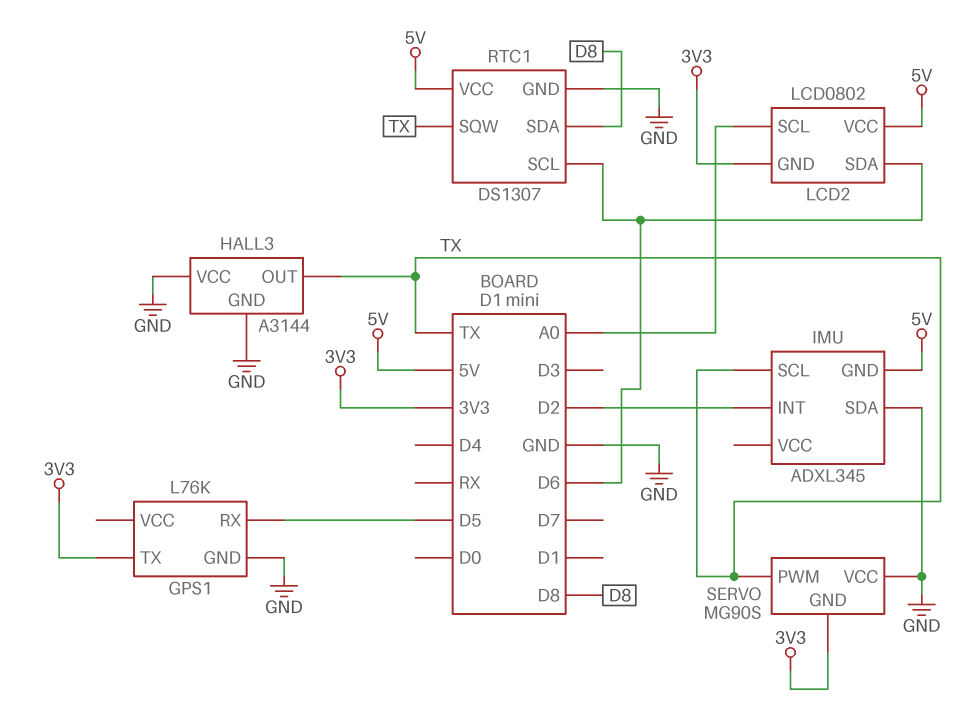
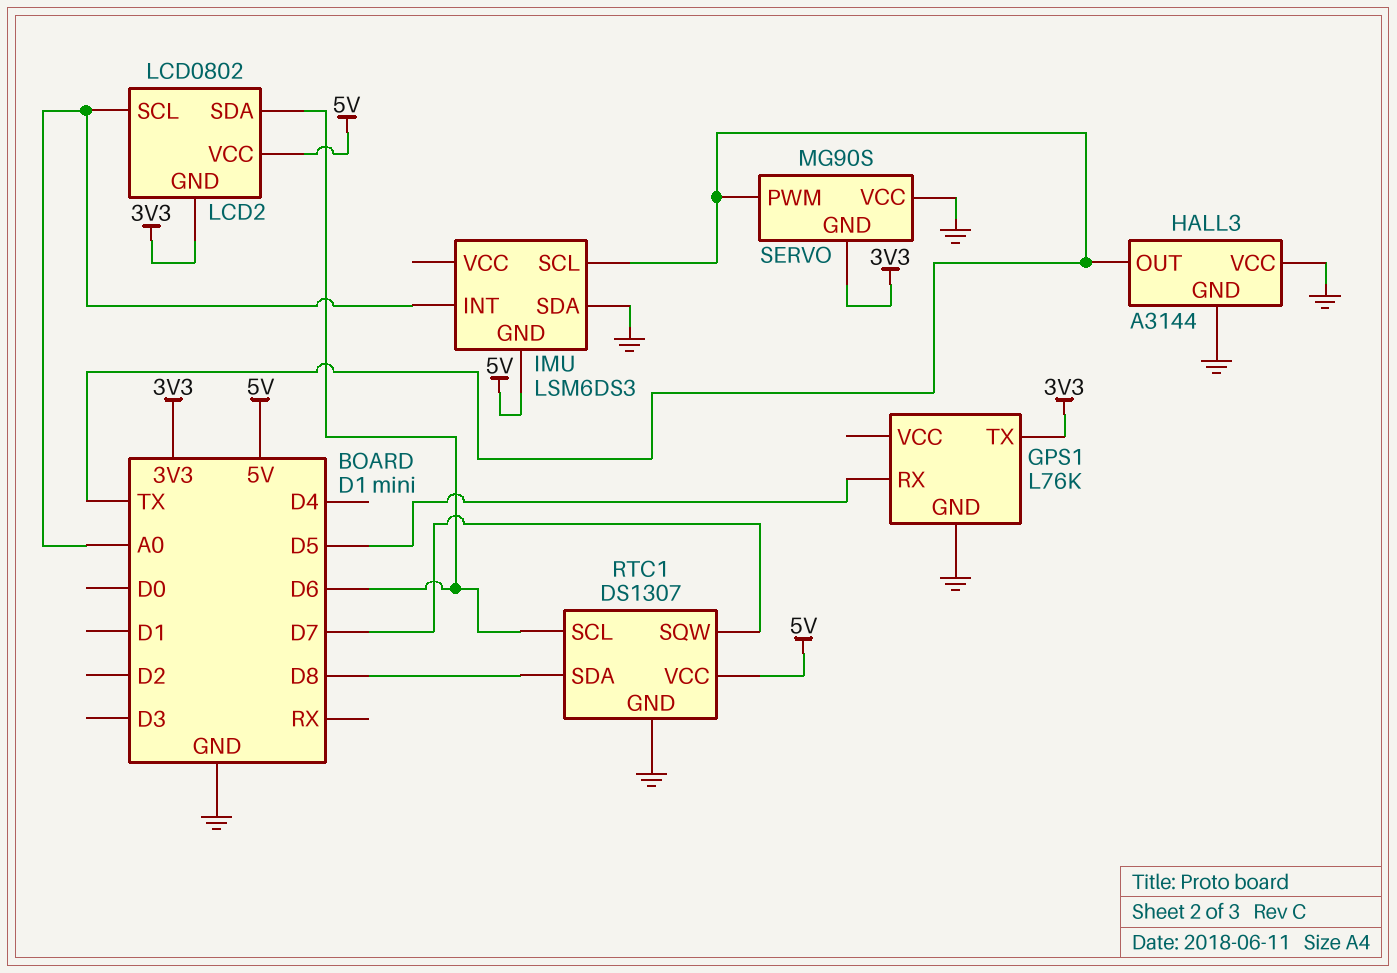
IMU: ADXL345 -> LSM6DS3
IMU pin INT: D2 -> A0
RTC1 pin SQW: TX -> D7

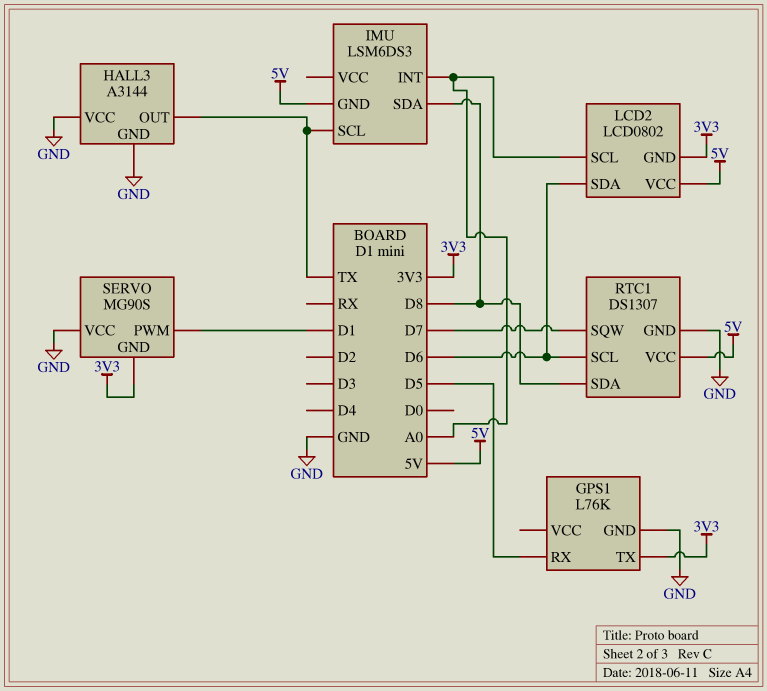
IMU pin SDA: GND -> D8
SERVO pin PWM: TX -> D1

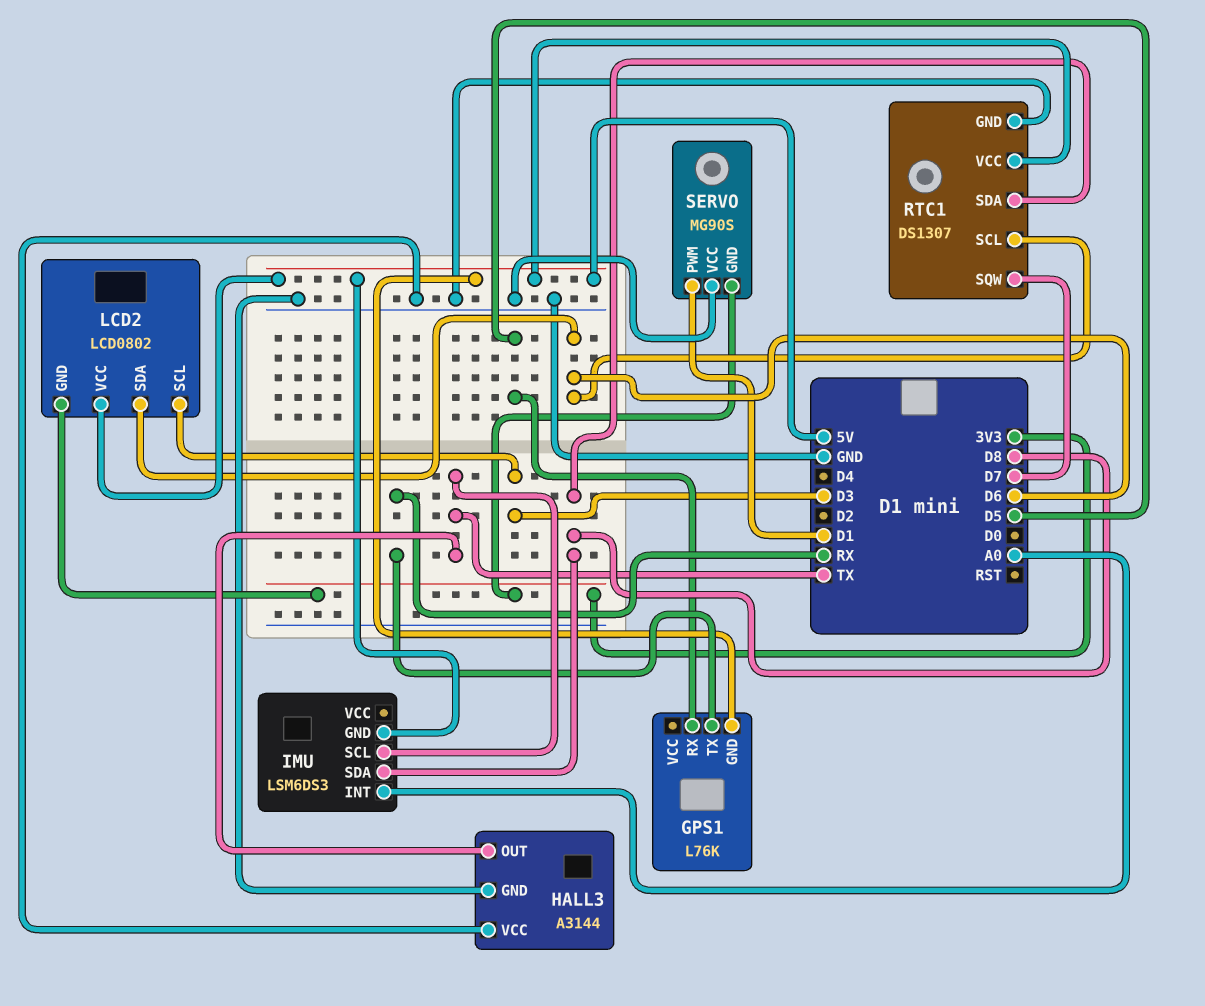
GPS1 pin GND: GND -> 5V
GPS1 pin TX: 3V3 -> RX
LCD2 pin SCL: A0 -> D3

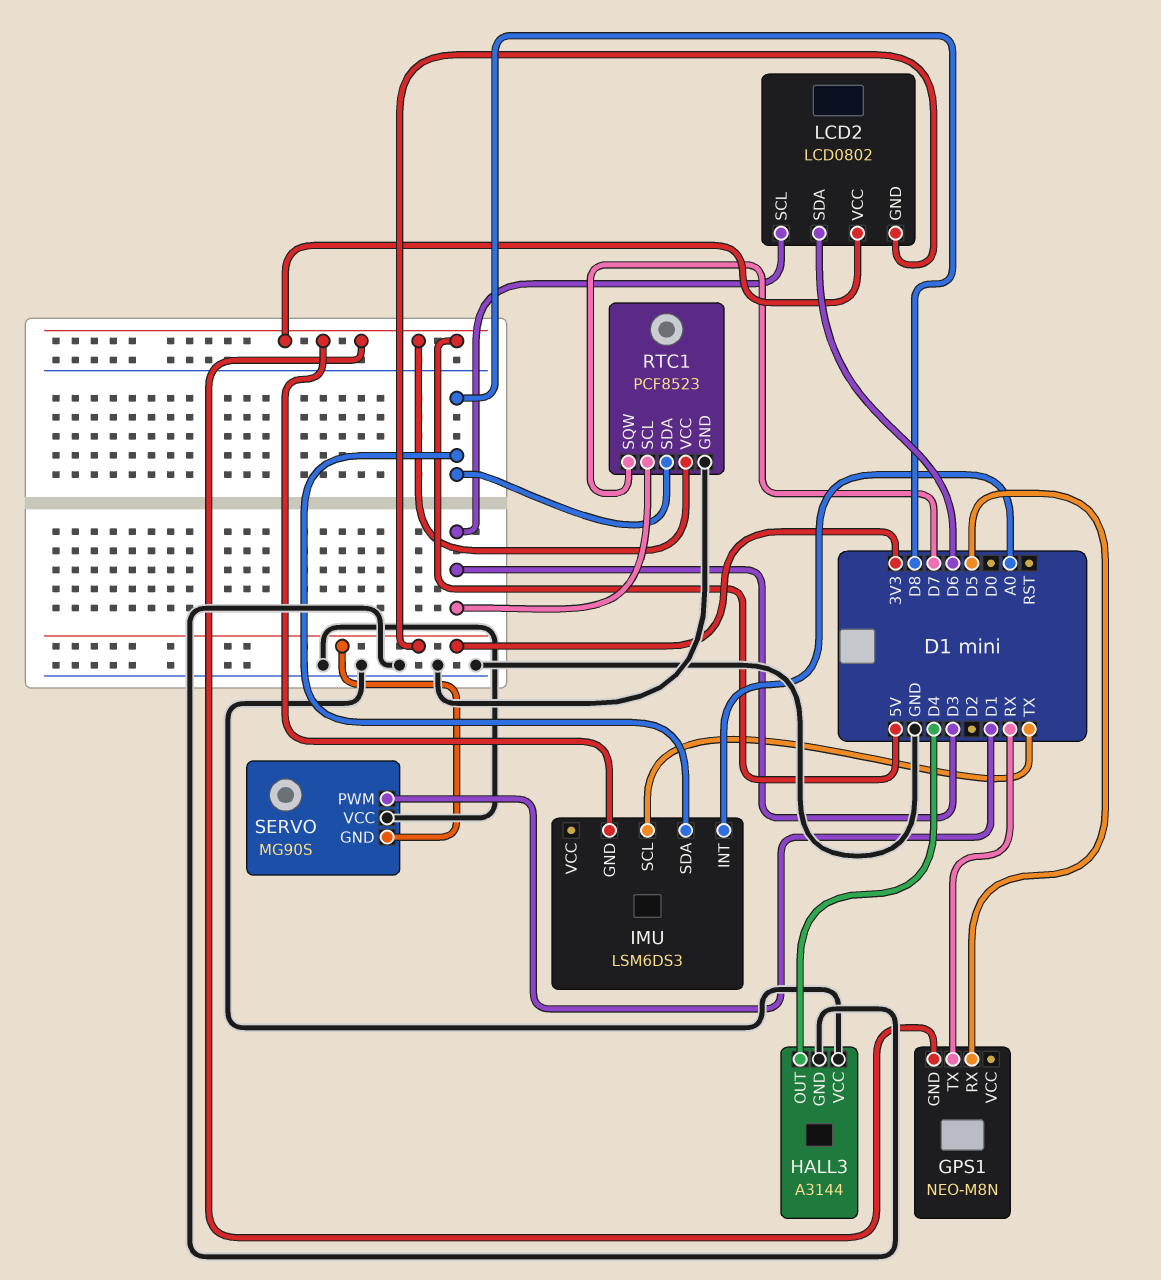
GPS1: L76K -> NEO-M8N
HALL3 pin OUT: TX -> D4
RTC1: DS1307 -> PCF8523
RTC1 pin SCL: D6 -> D3

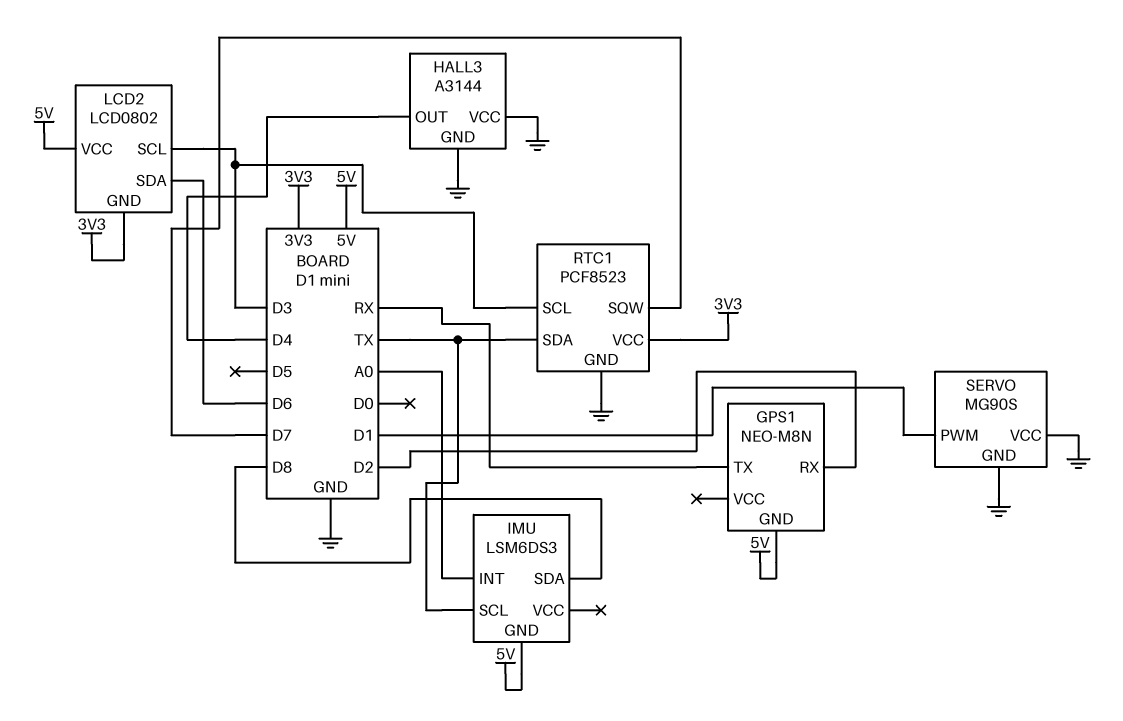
GPS1 pin RX: D5 -> D2
RTC1 pin SDA: D8 -> TX
RTC1 pin VCC: 5V -> 3V3
SERVO pin GND: 3V3 -> GND

